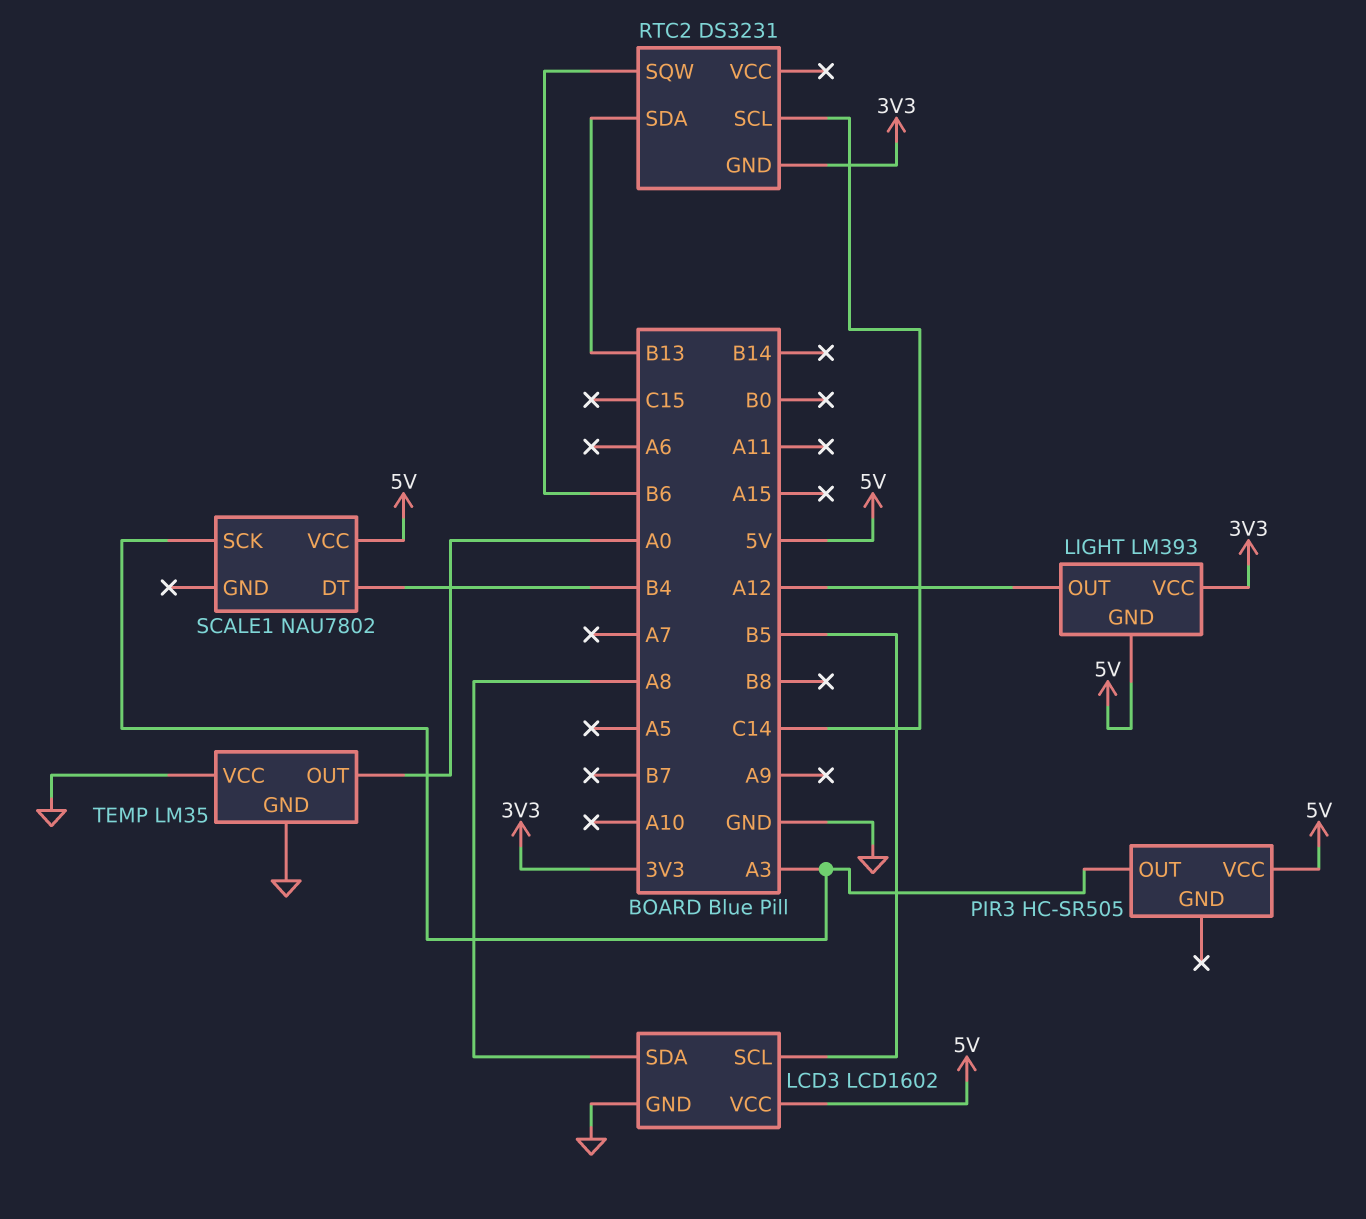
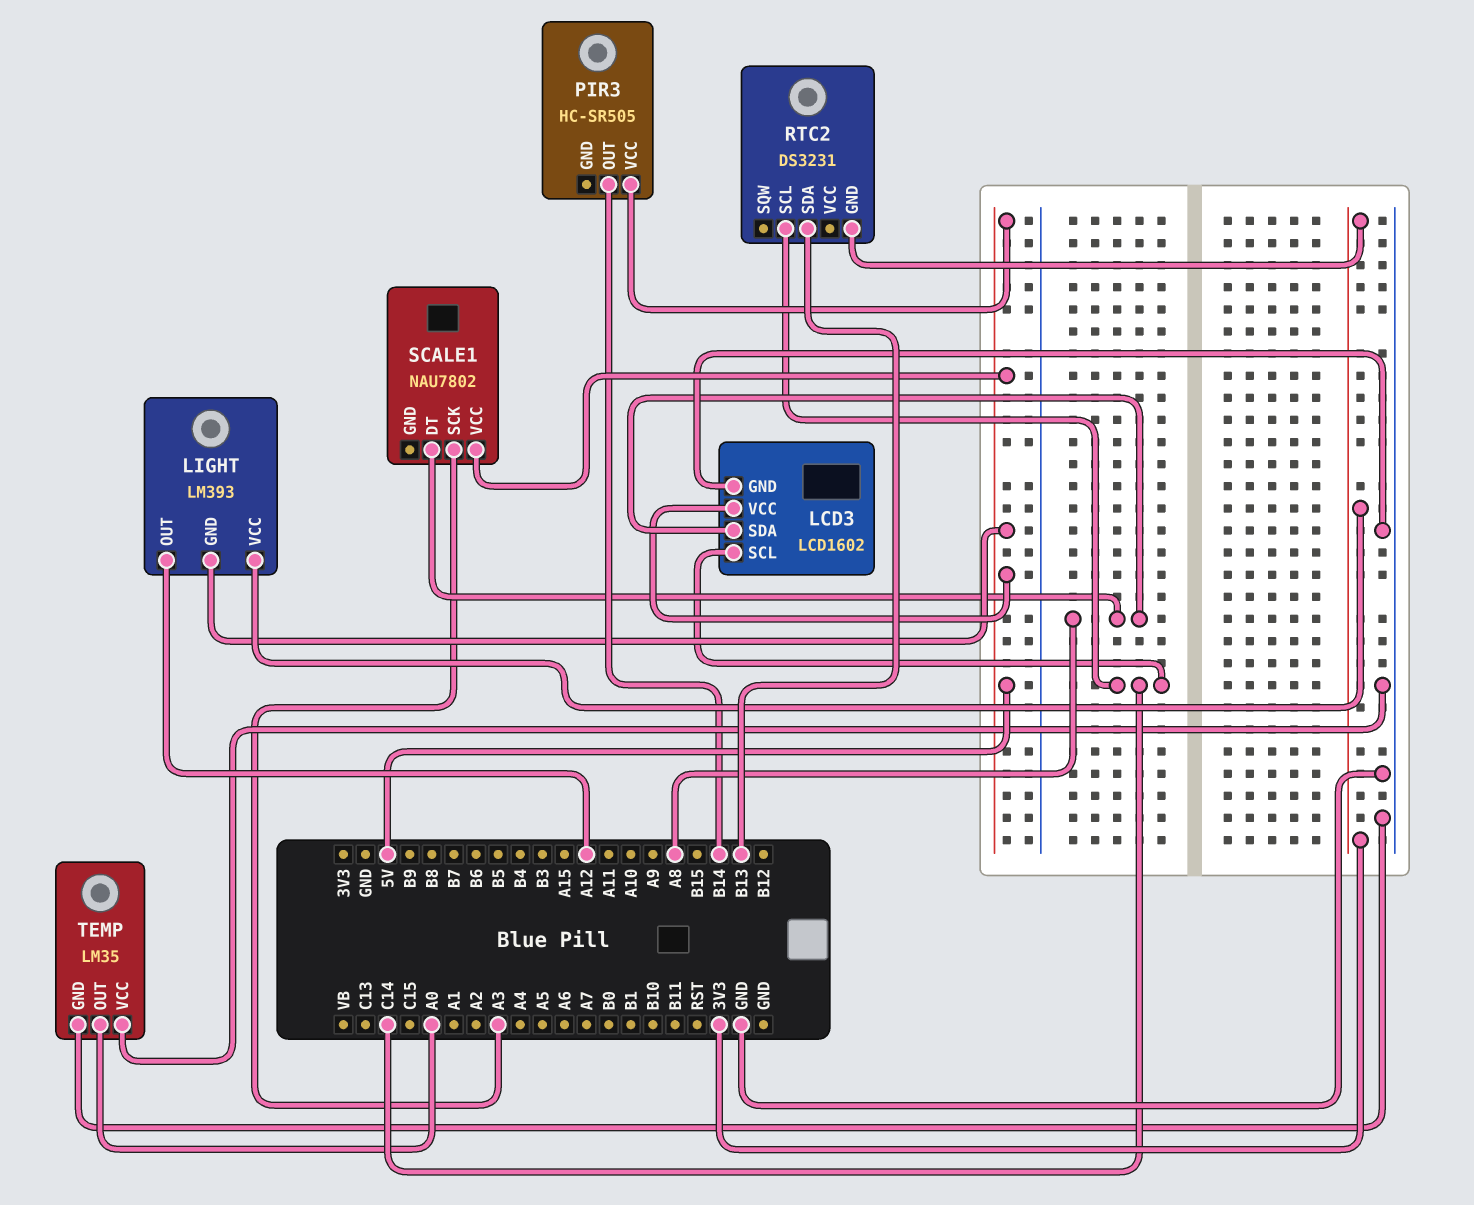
LCD3 pin SCL: B5 -> C14
PIR3 pin OUT: A3 -> B14
RTC2 pin SQW: B6 -> none
SCALE1 pin DT: B4 -> A8

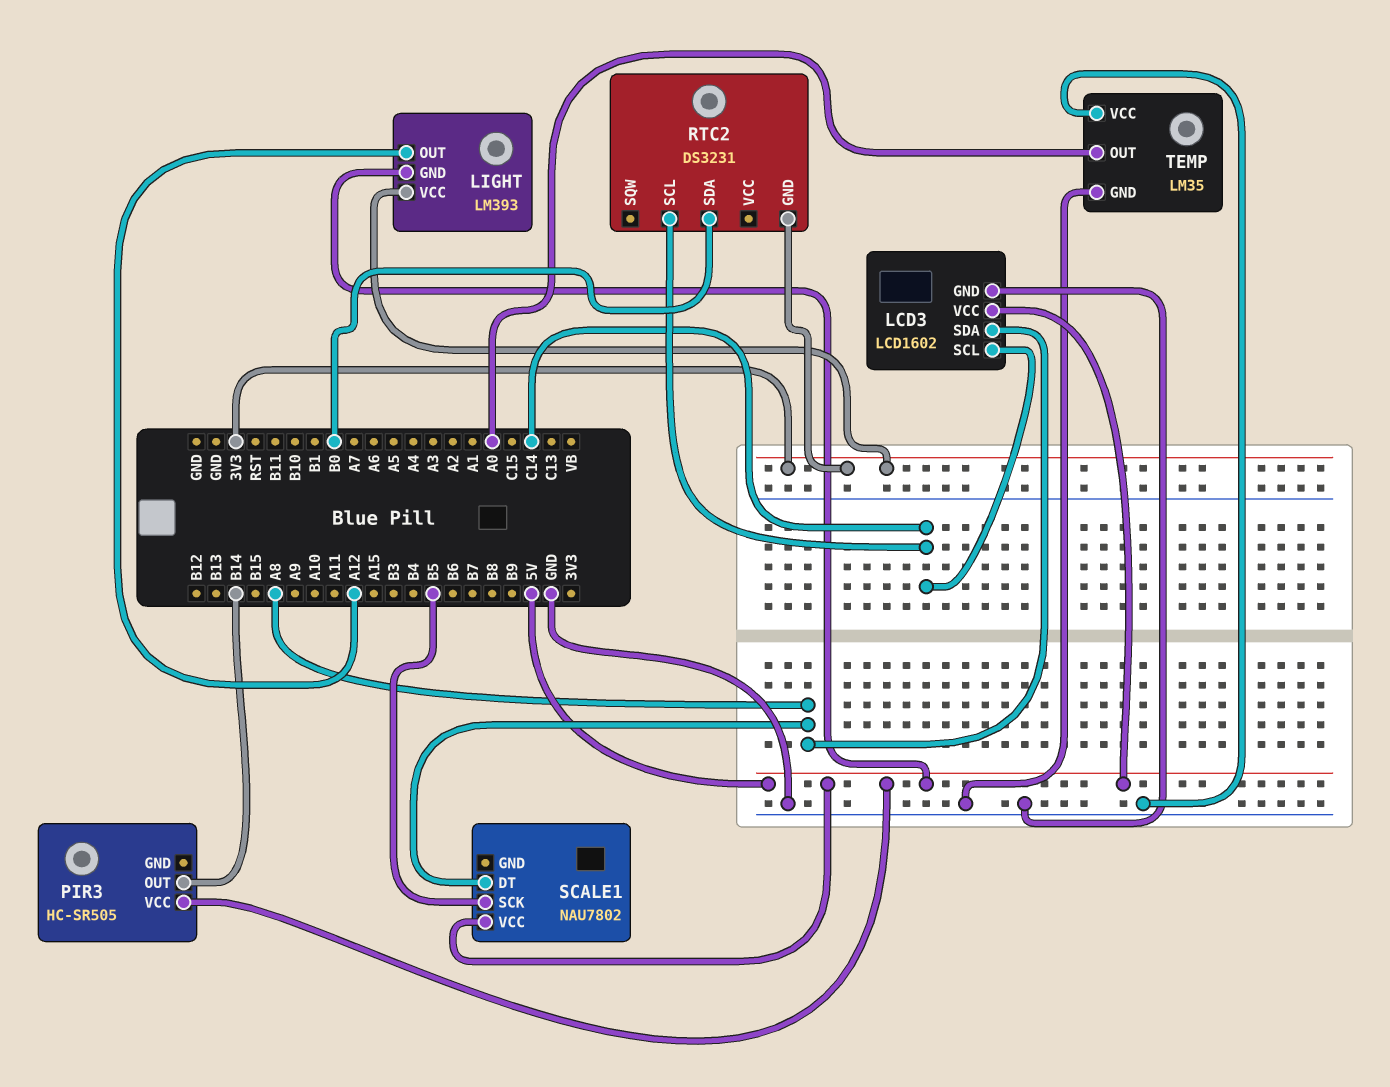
RTC2 pin SDA: B13 -> B0
SCALE1 pin SCK: A3 -> B5

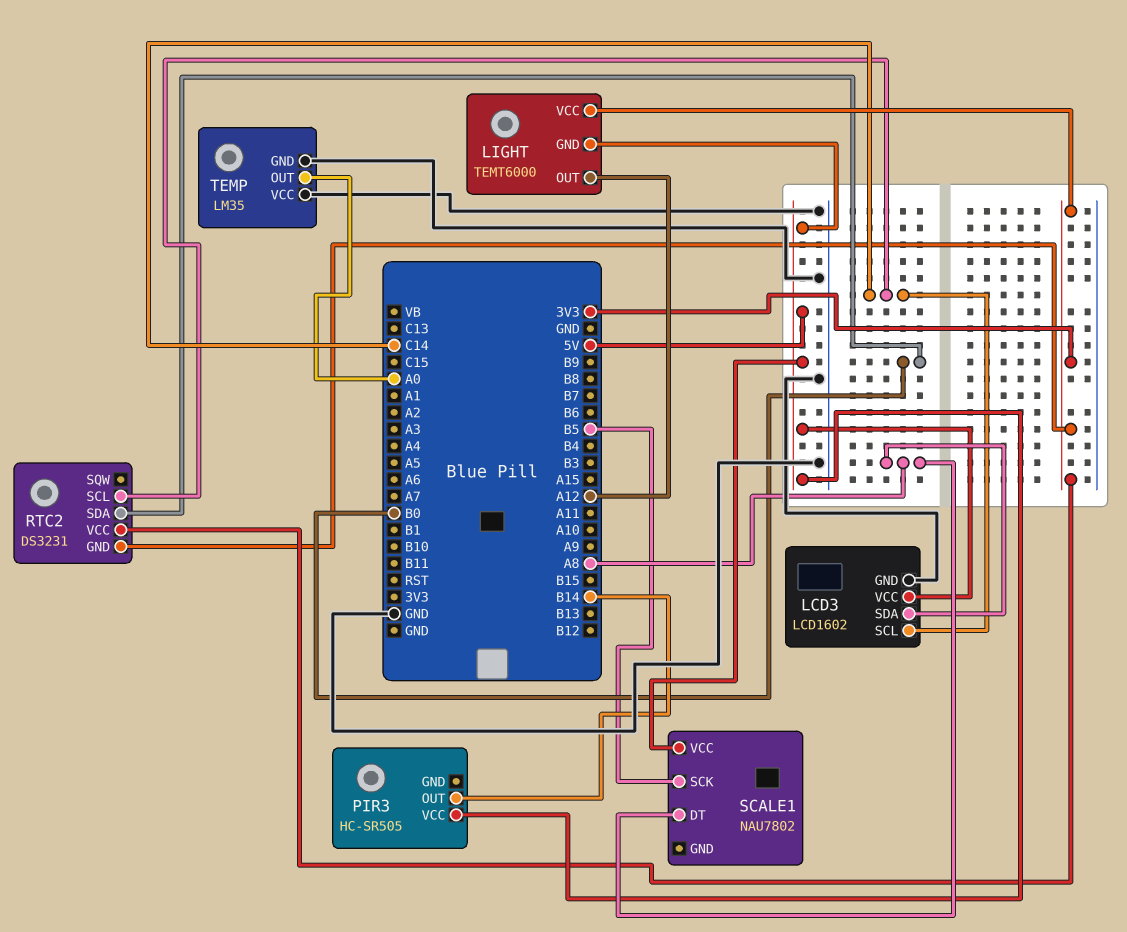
LIGHT: LM393 -> TEMT6000
RTC2 pin VCC: none -> 3V3

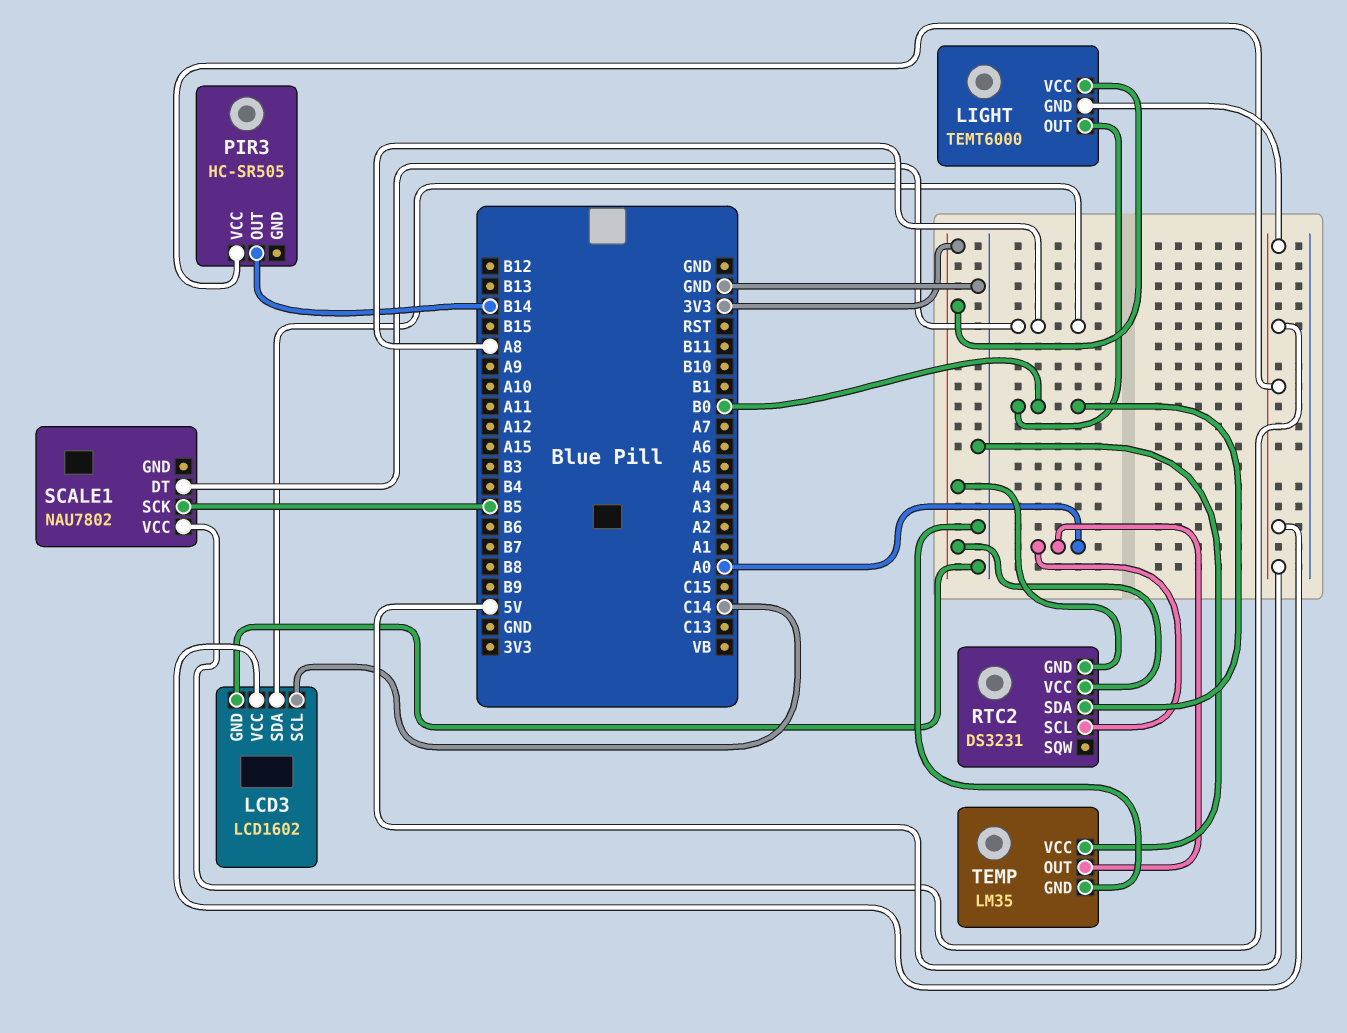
LIGHT pin OUT: A12 -> B0
RTC2 pin SCL: C14 -> A0

